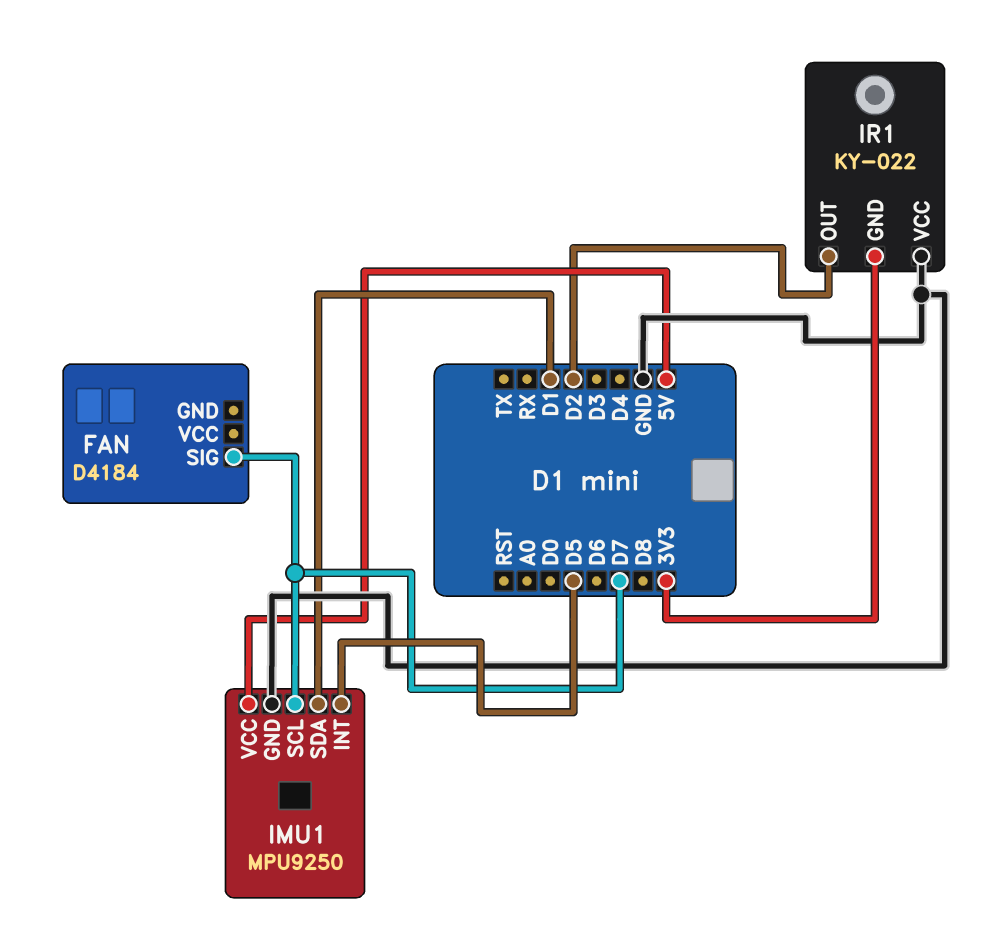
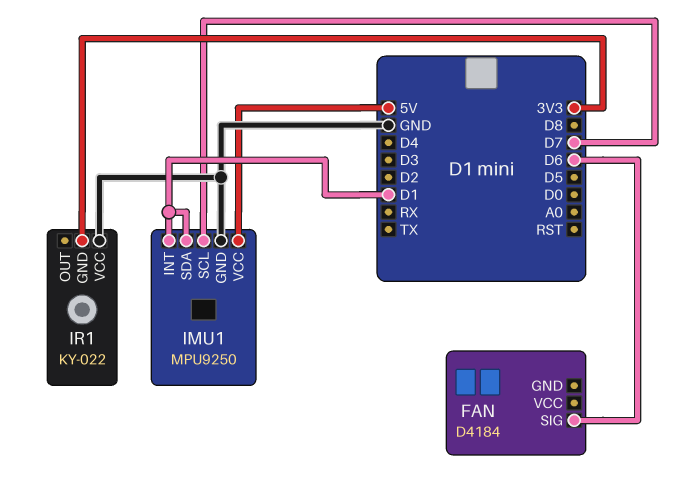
FAN pin SIG: D7 -> D6
IMU1 pin INT: D5 -> D1
IR1 pin OUT: D2 -> none

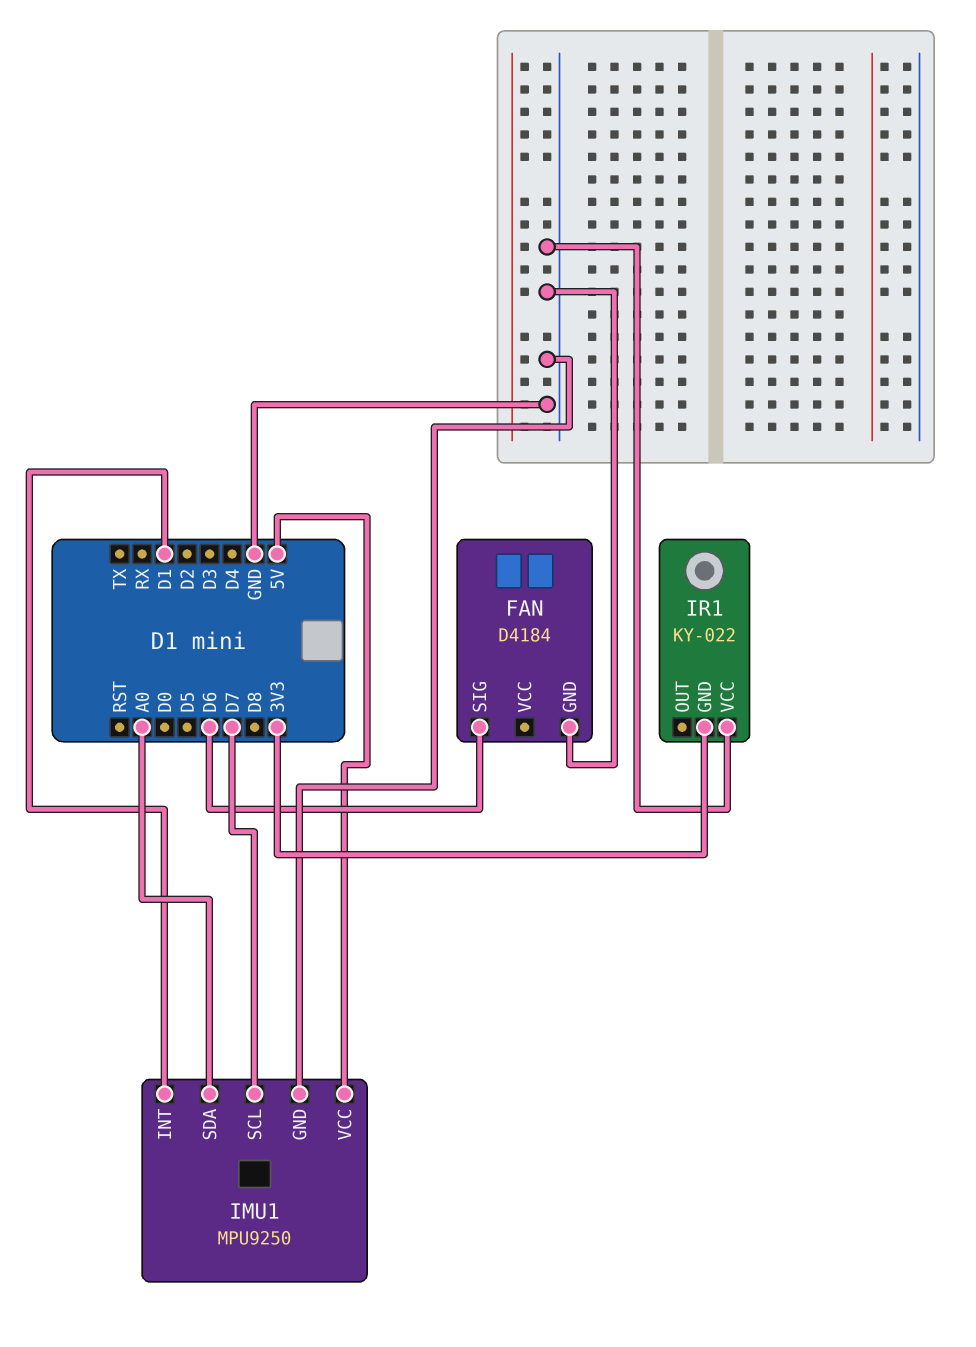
FAN pin GND: none -> GND
IMU1 pin SDA: D1 -> A0

